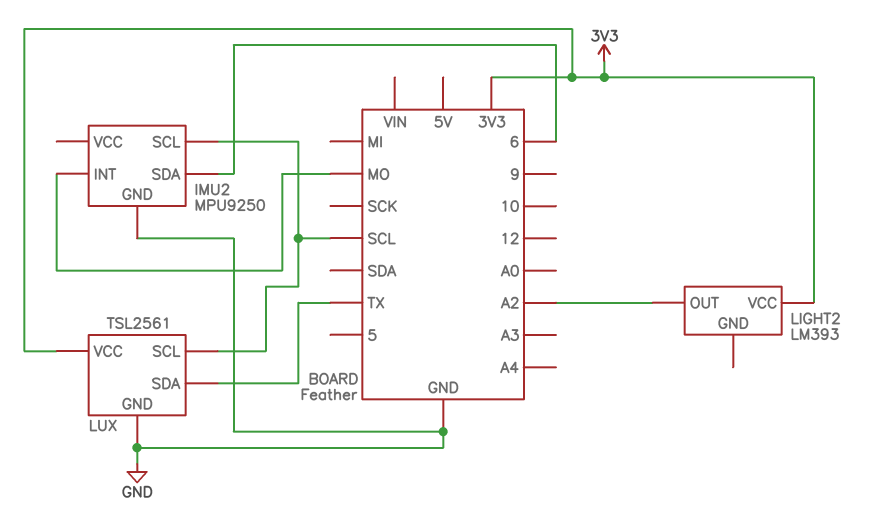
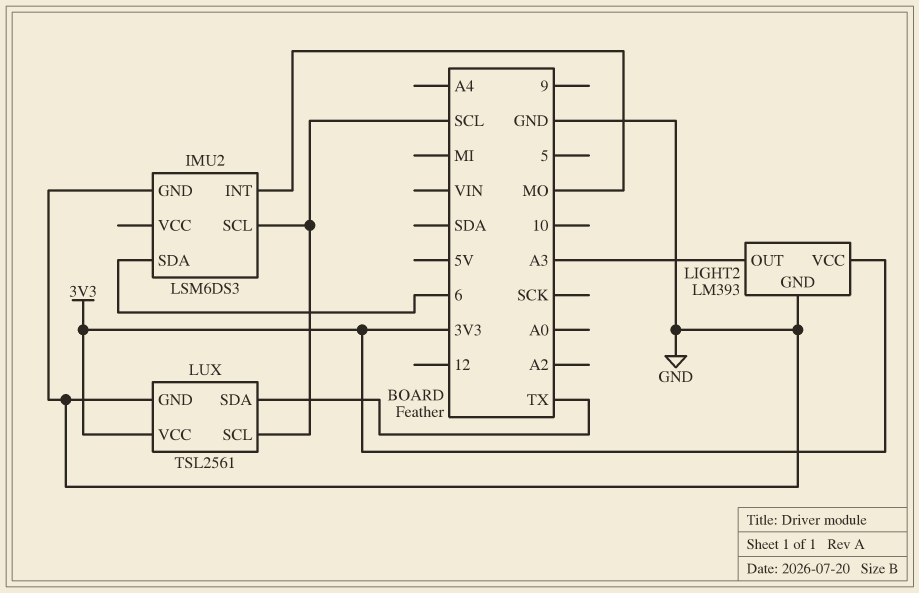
IMU2: MPU9250 -> LSM6DS3
LIGHT2 pin GND: none -> GND
LIGHT2 pin OUT: A2 -> A3

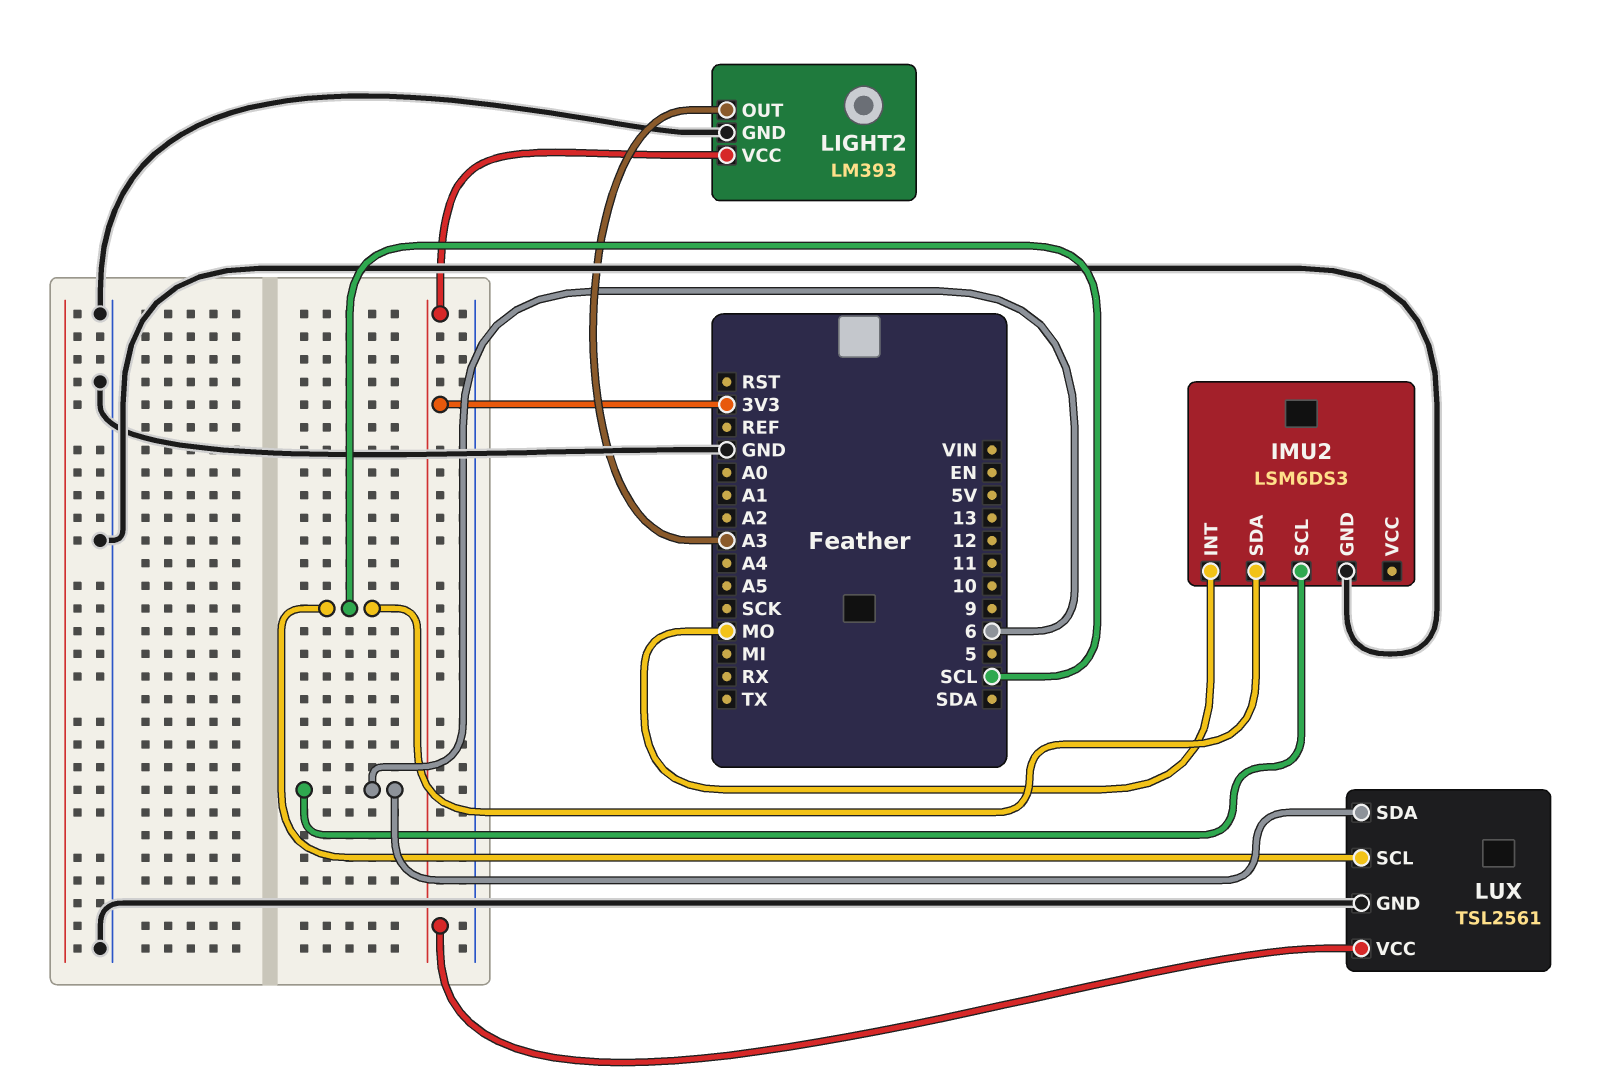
IMU2 pin SCL: SCL -> 6
IMU2 pin SDA: 6 -> SCL
LUX pin SDA: TX -> 6

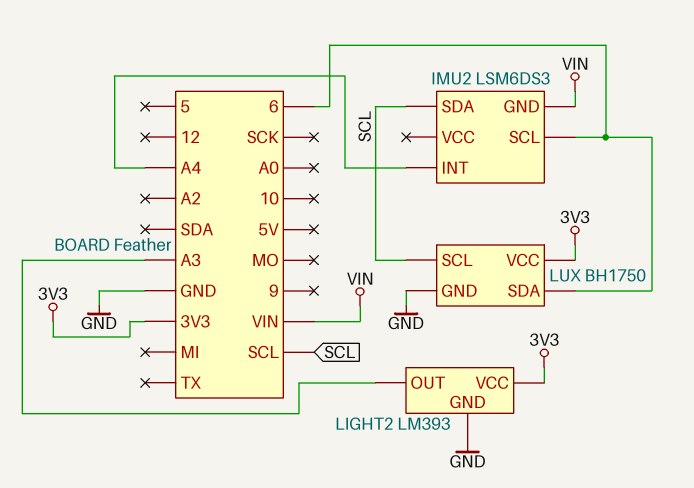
IMU2 pin GND: GND -> VIN
IMU2 pin INT: MO -> A4
LUX: TSL2561 -> BH1750

